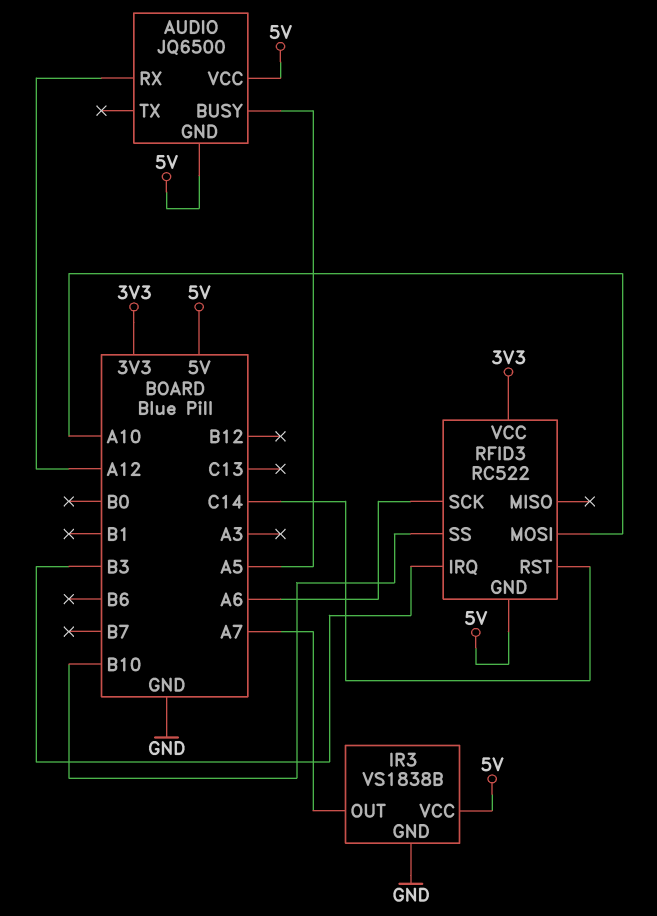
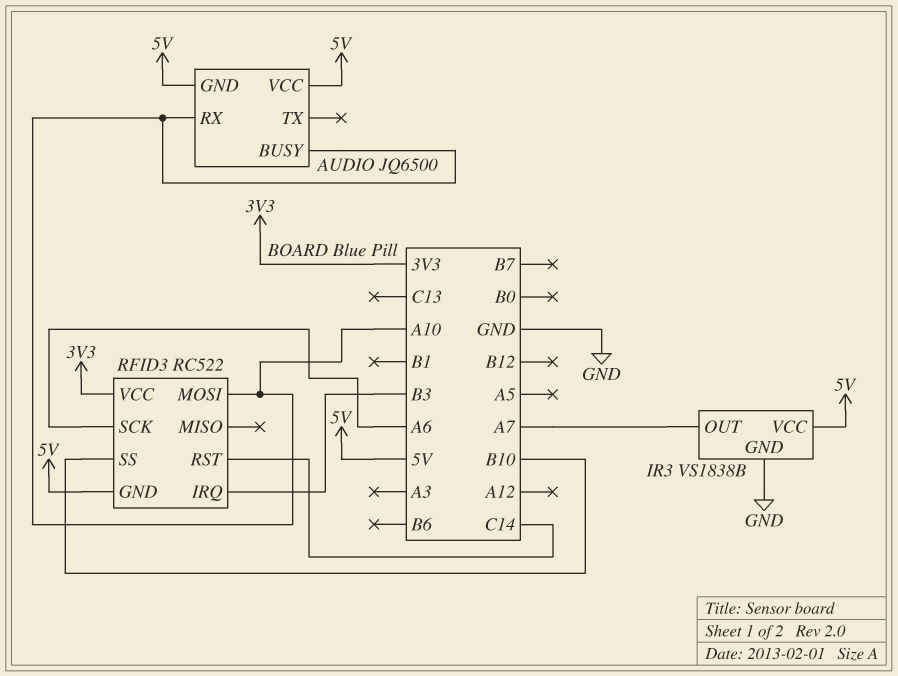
AUDIO pin BUSY: A5 -> A10
AUDIO pin RX: A12 -> A10

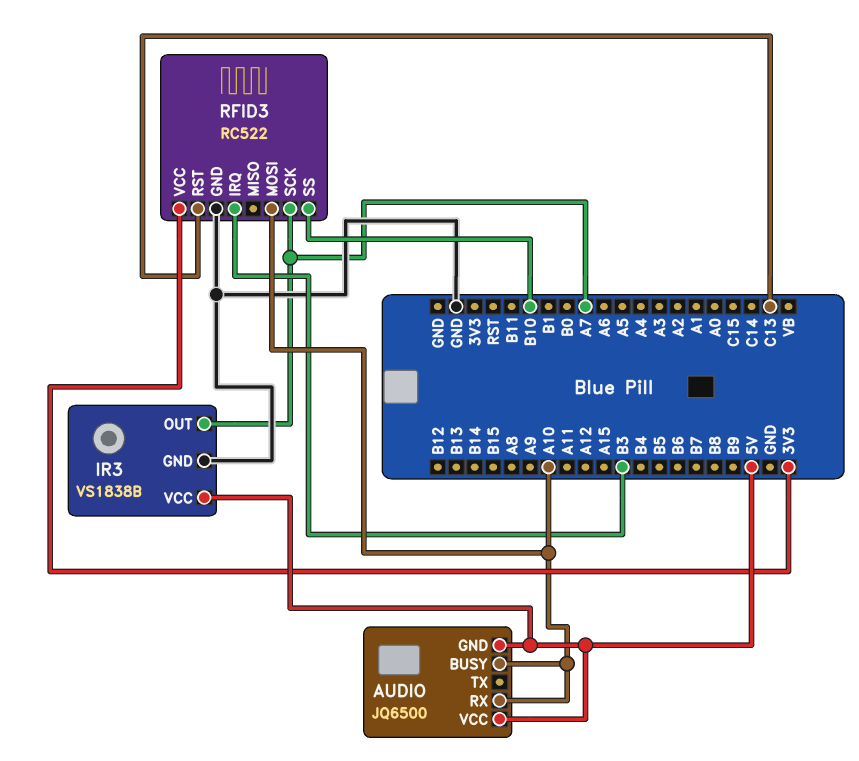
RFID3 pin GND: 5V -> GND
RFID3 pin RST: C14 -> C13
RFID3 pin SCK: A6 -> A7

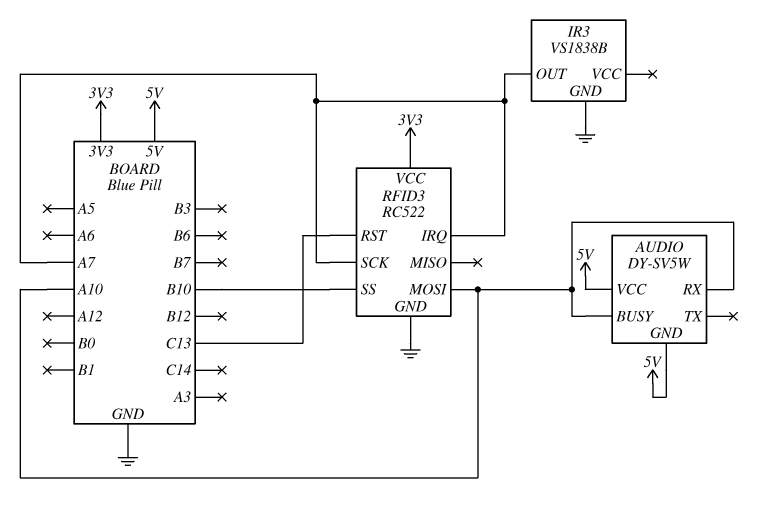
AUDIO: JQ6500 -> DY-SV5W
IR3 pin VCC: 5V -> none
RFID3 pin IRQ: B3 -> A7

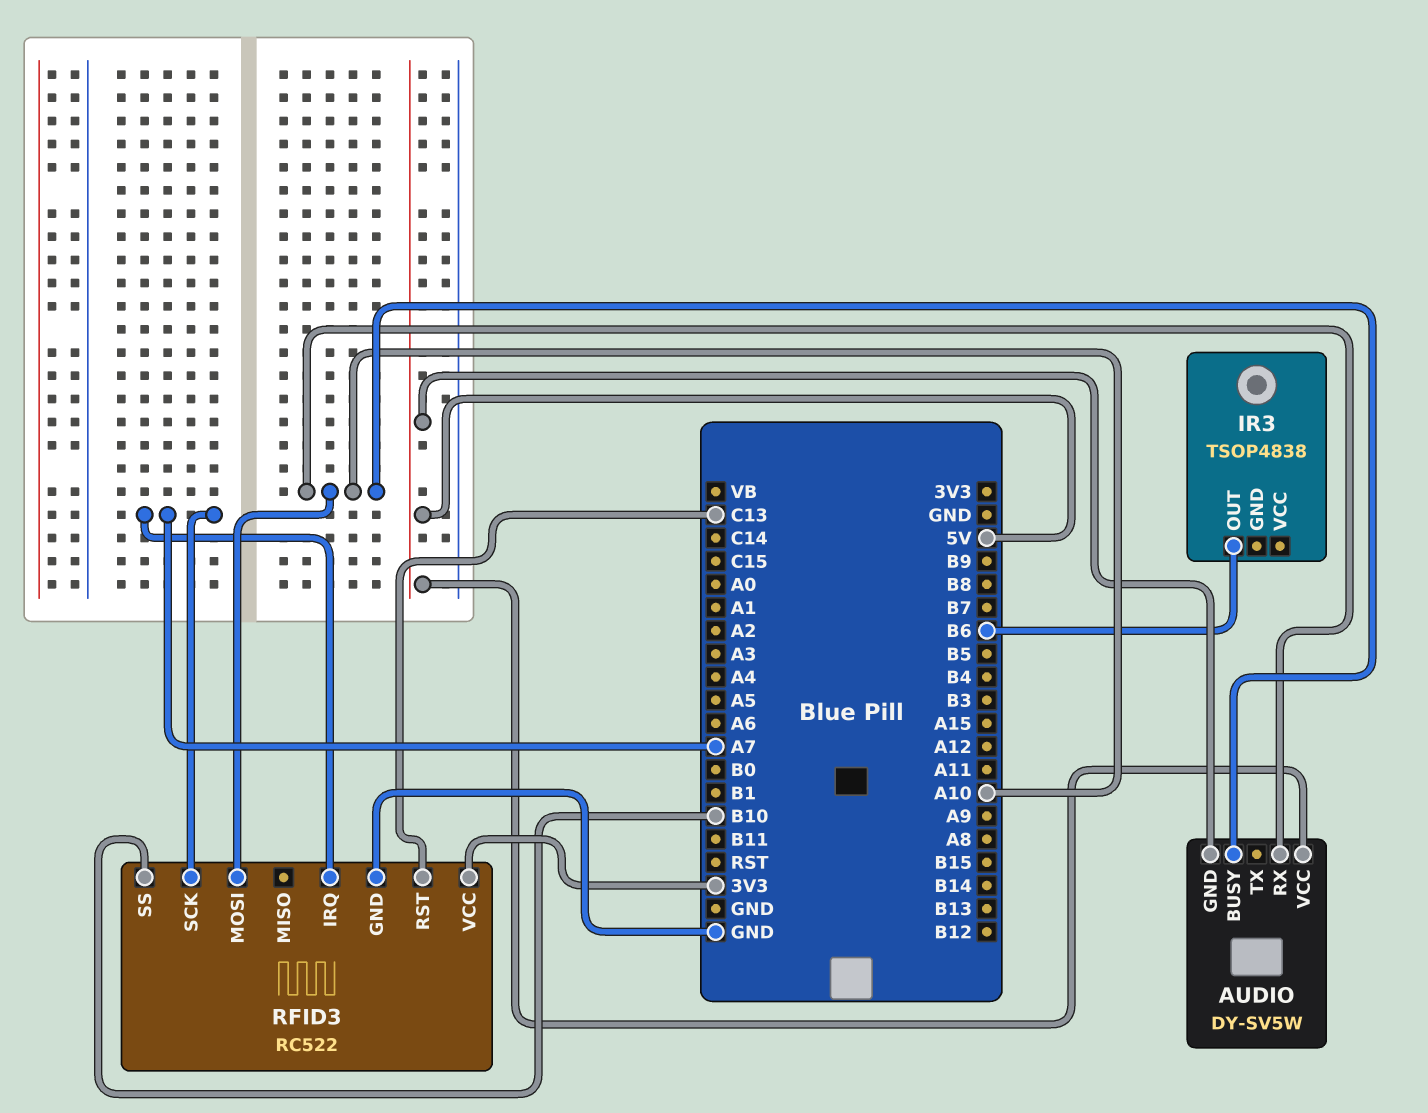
IR3: VS1838B -> TSOP4838
IR3 pin GND: GND -> none
IR3 pin OUT: A7 -> B6

